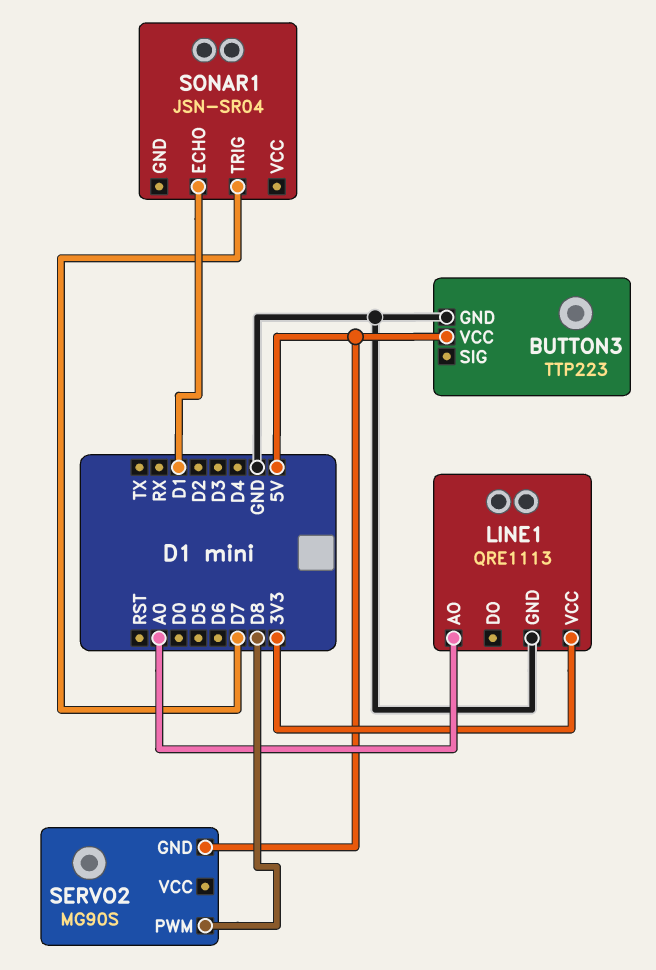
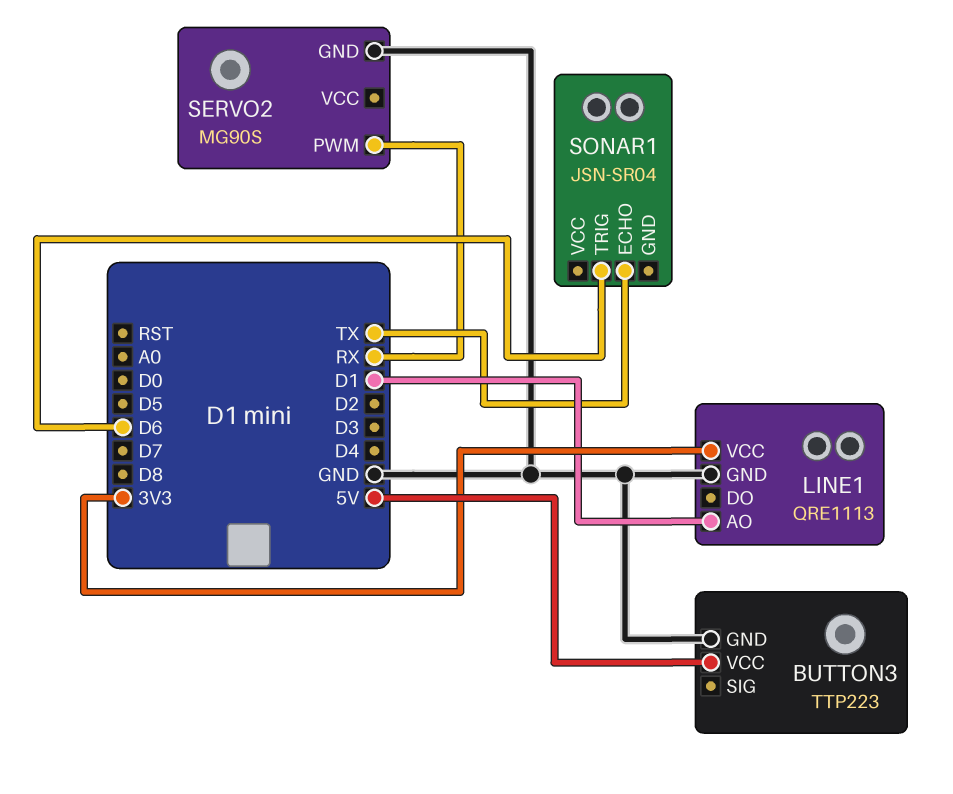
LINE1 pin AO: A0 -> D1
SERVO2 pin GND: 5V -> GND
SERVO2 pin PWM: D8 -> RX
SONAR1 pin ECHO: D1 -> TX
SONAR1 pin TRIG: D7 -> D6

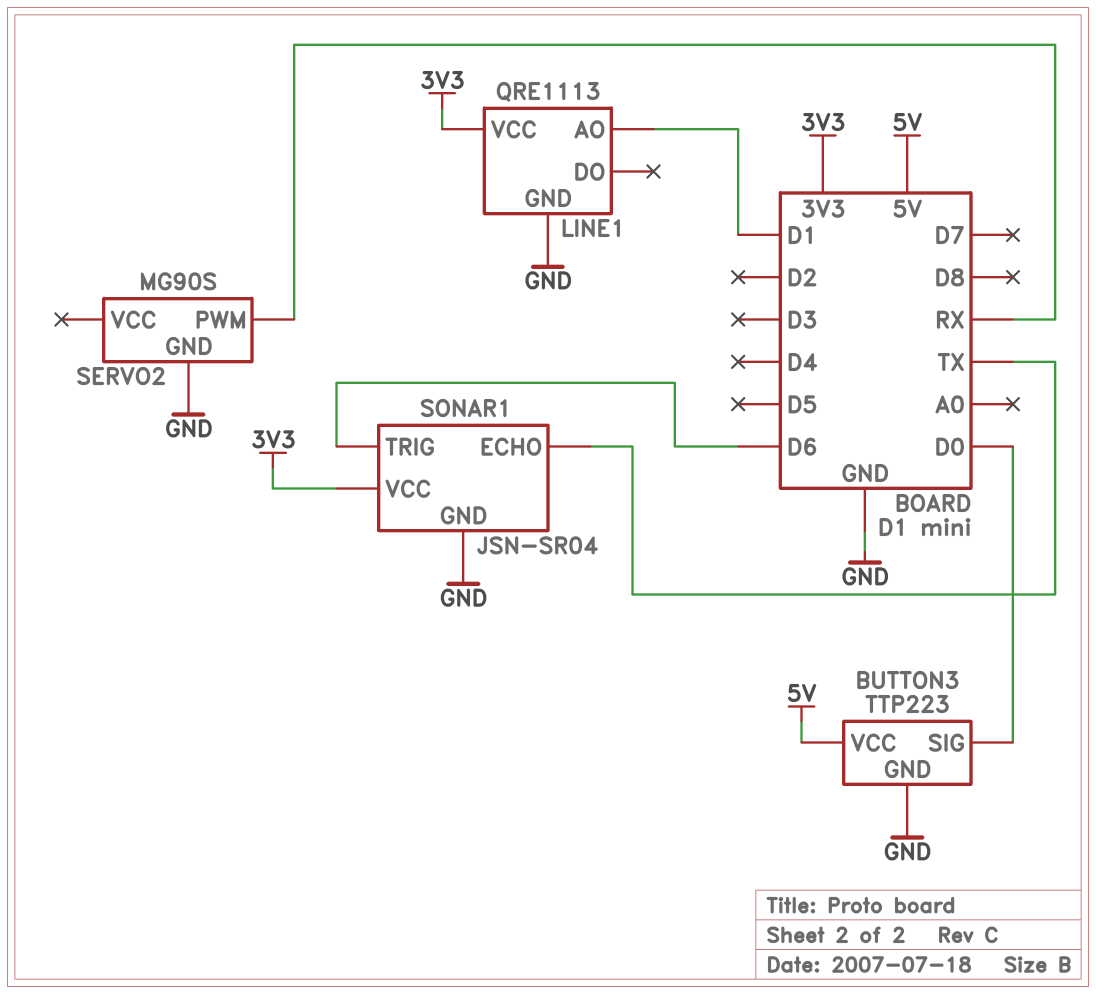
BUTTON3 pin SIG: none -> D0
SONAR1 pin GND: none -> GND
SONAR1 pin VCC: none -> 3V3

